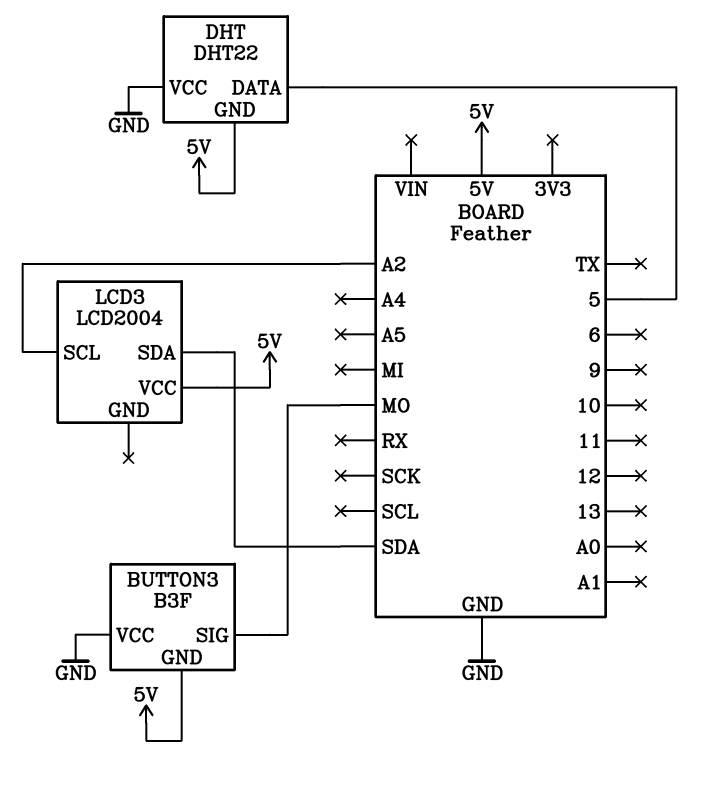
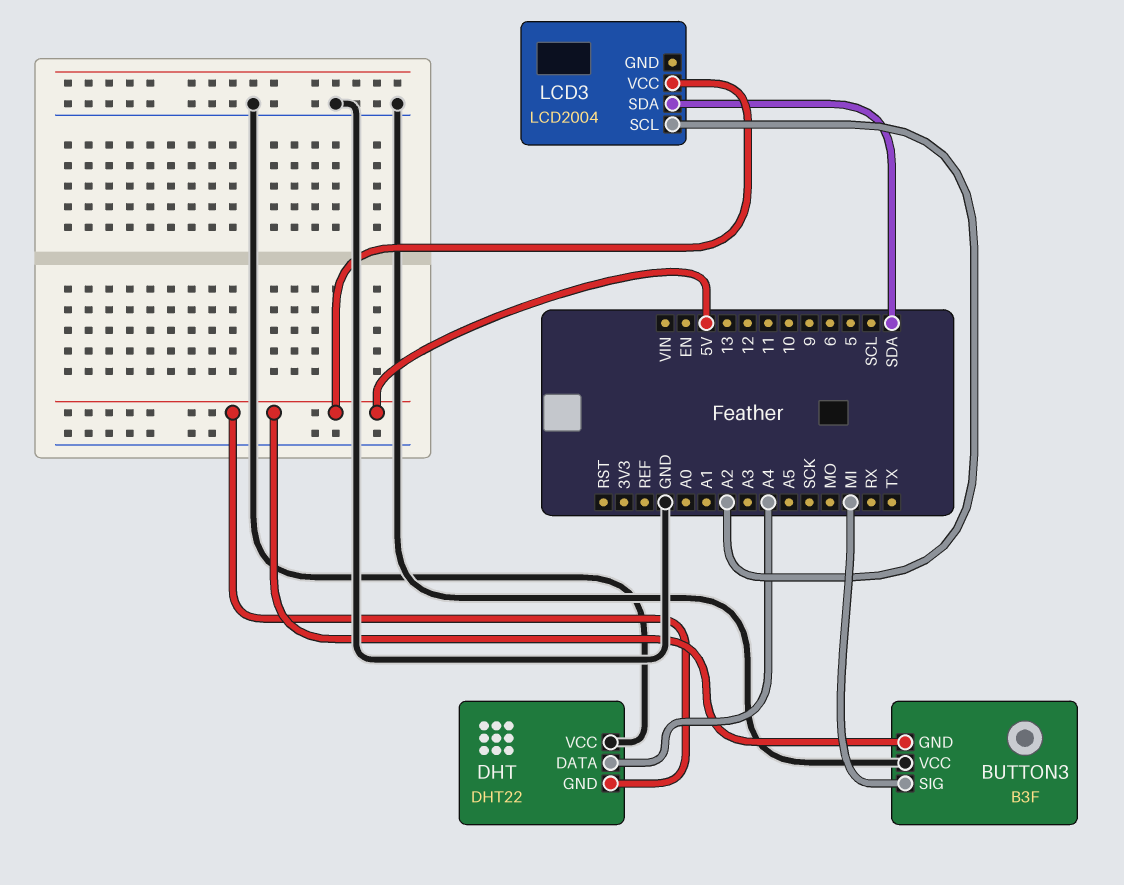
BUTTON3 pin SIG: MO -> MI
DHT pin DATA: 5 -> A4

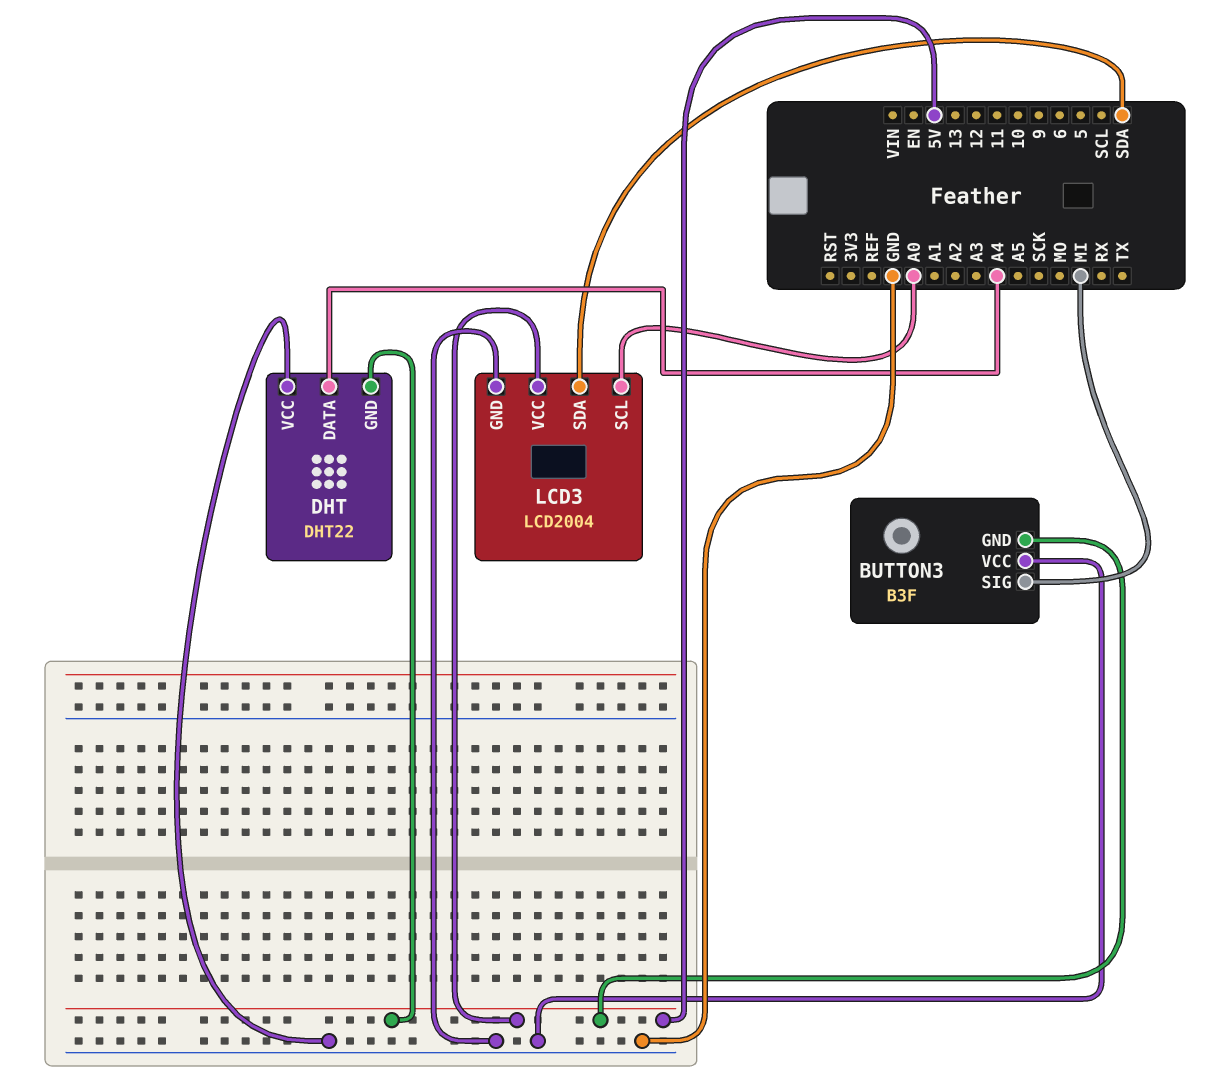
LCD3 pin GND: none -> GND
LCD3 pin SCL: A2 -> A0

